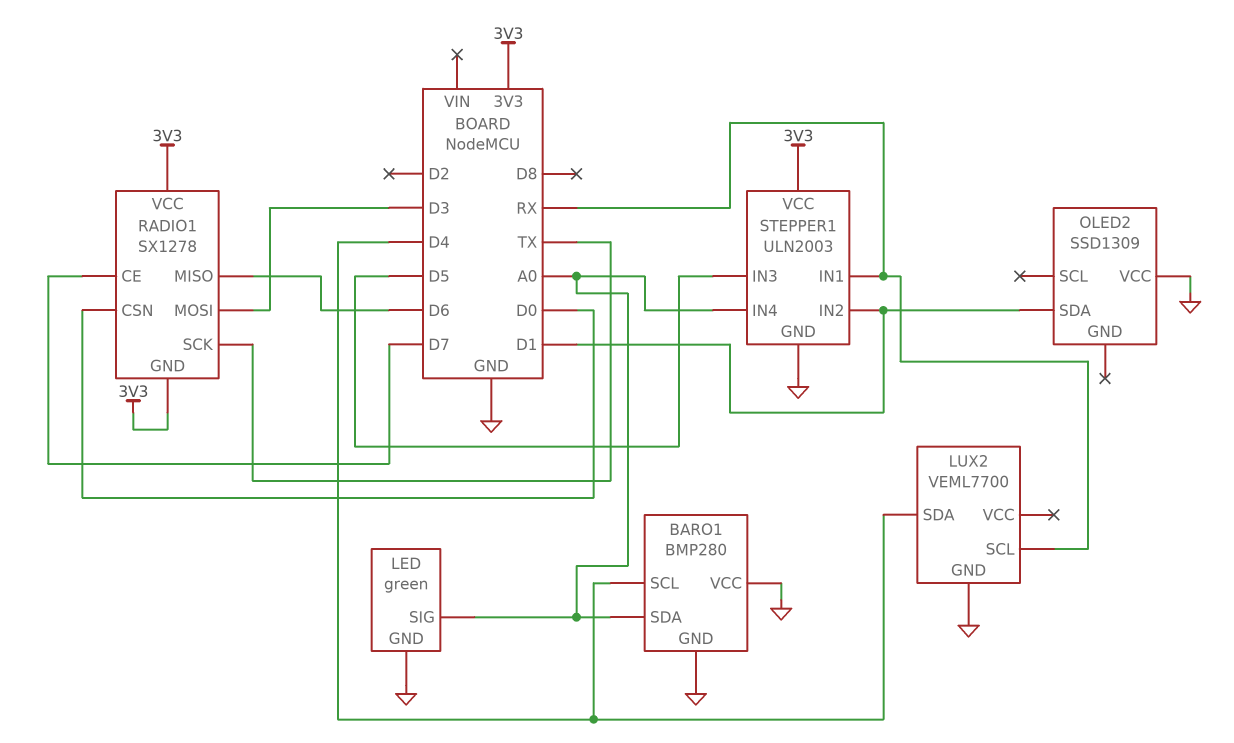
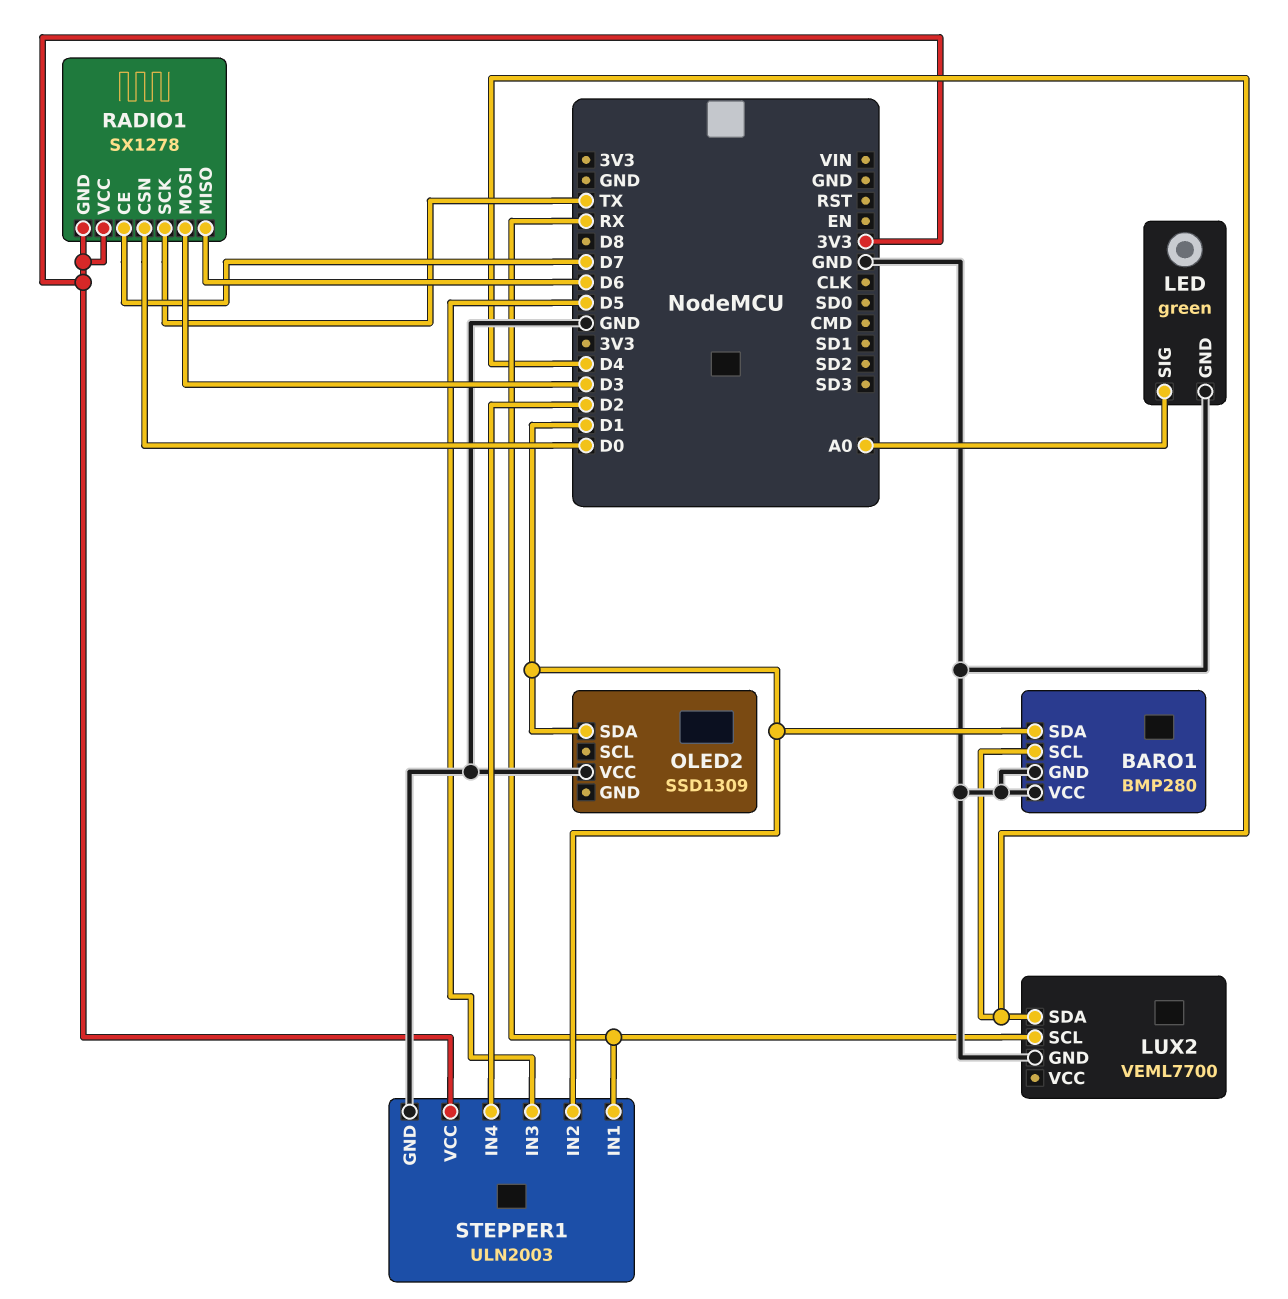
BARO1 pin SDA: A0 -> D1
STEPPER1 pin IN4: A0 -> D2

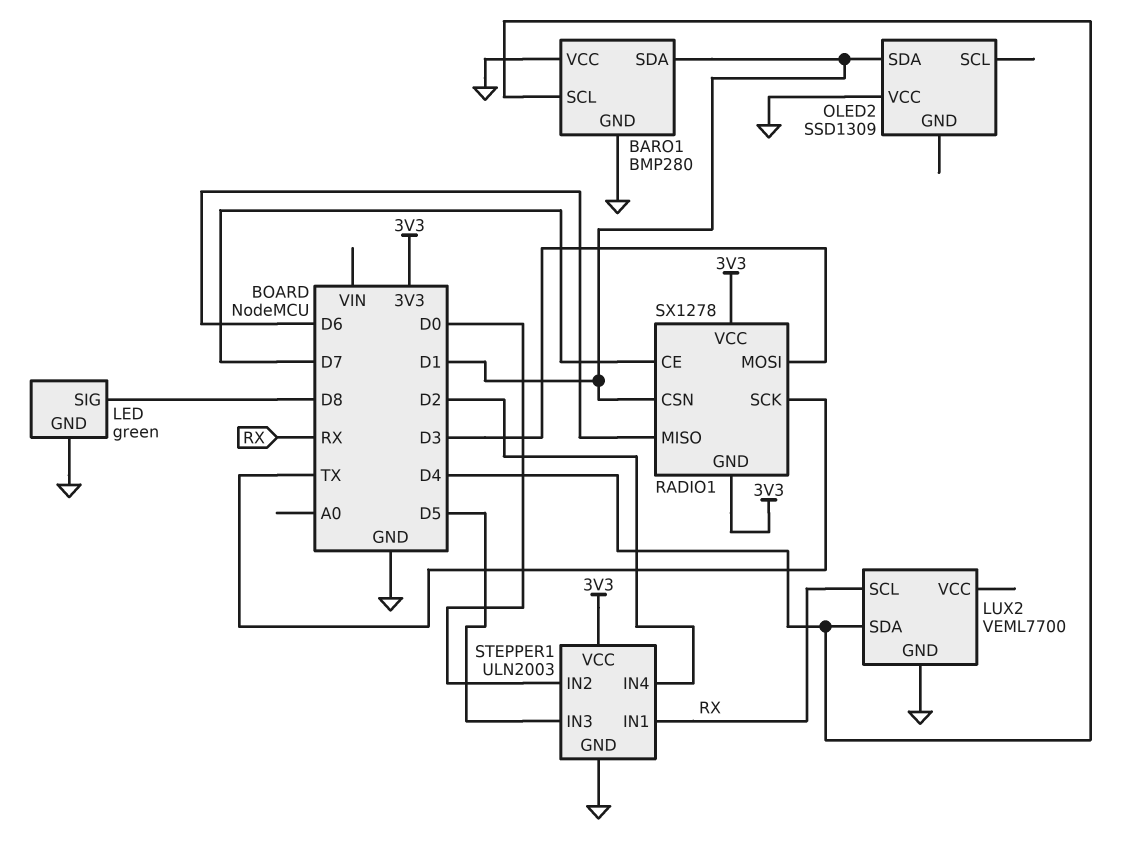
LED pin SIG: A0 -> D8
RADIO1 pin CSN: D0 -> D1
STEPPER1 pin IN2: D1 -> D0

